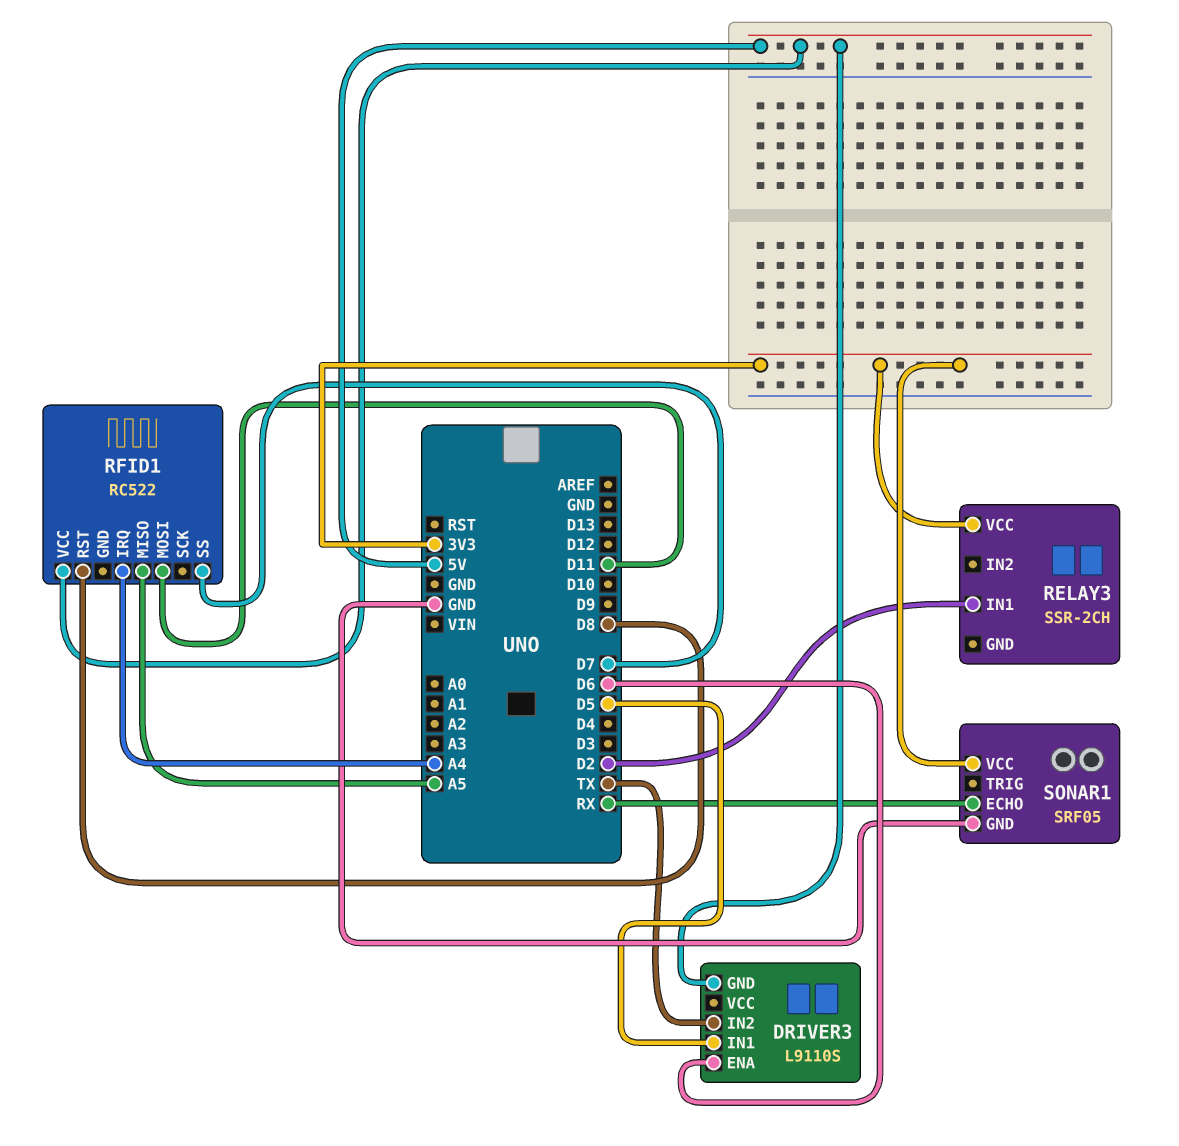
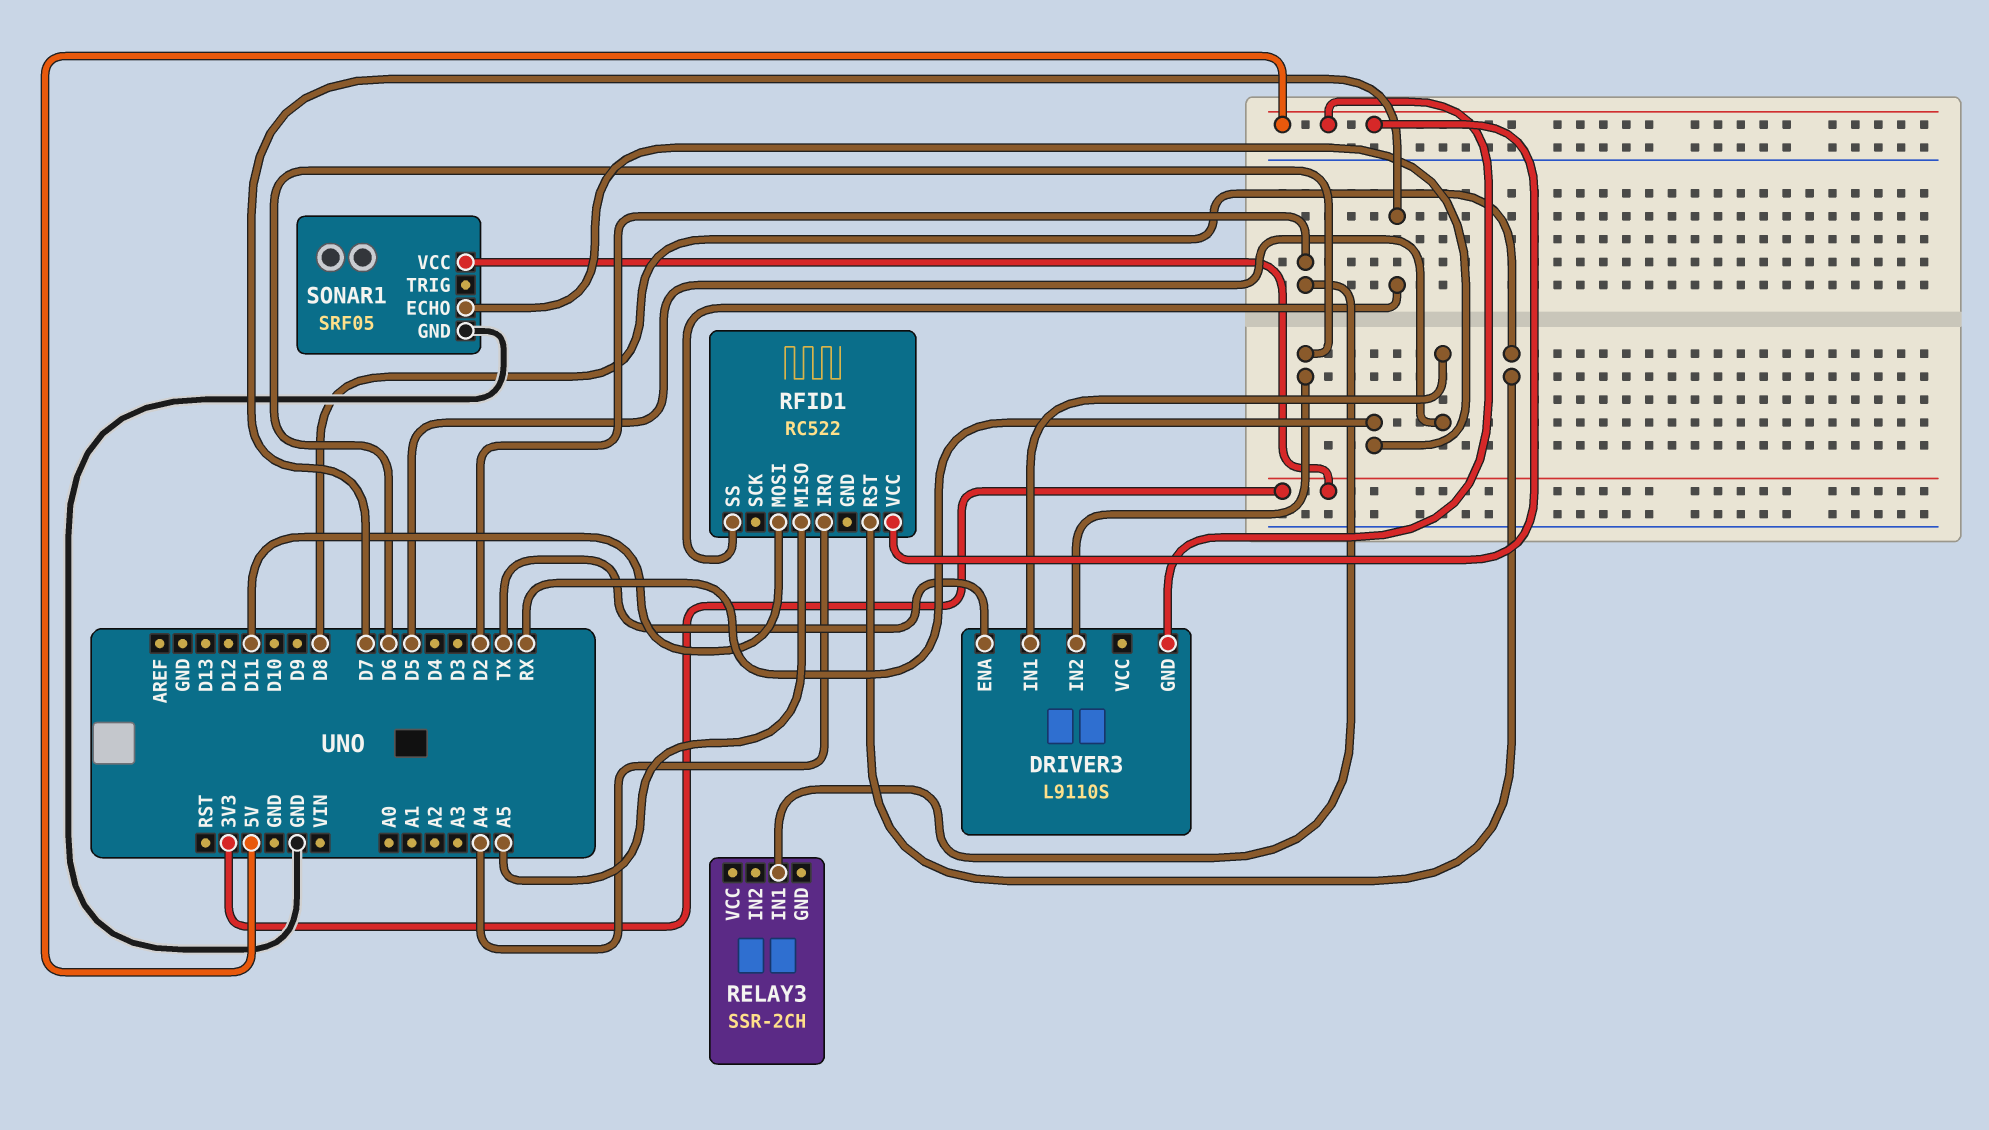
DRIVER3 pin ENA: D6 -> TX
DRIVER3 pin IN2: TX -> D6
RELAY3 pin VCC: 3V3 -> none

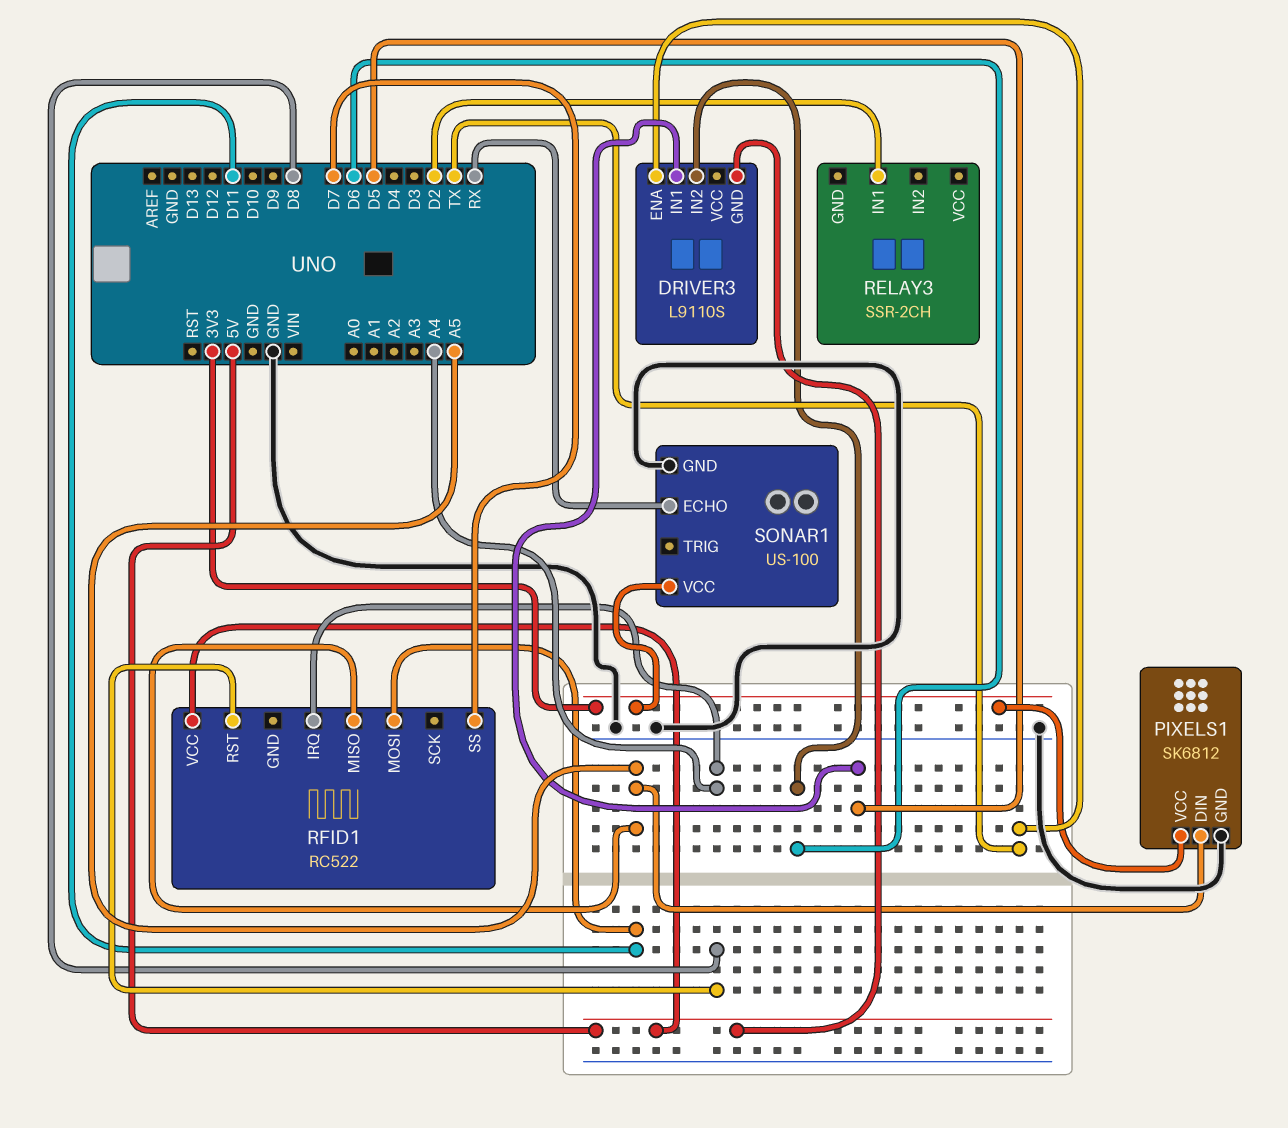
PIXELS1: none -> SK6812
PIXELS1 pin DIN: none -> A5
PIXELS1 pin GND: none -> GND
PIXELS1 pin VCC: none -> 3V3
SONAR1: SRF05 -> US-100

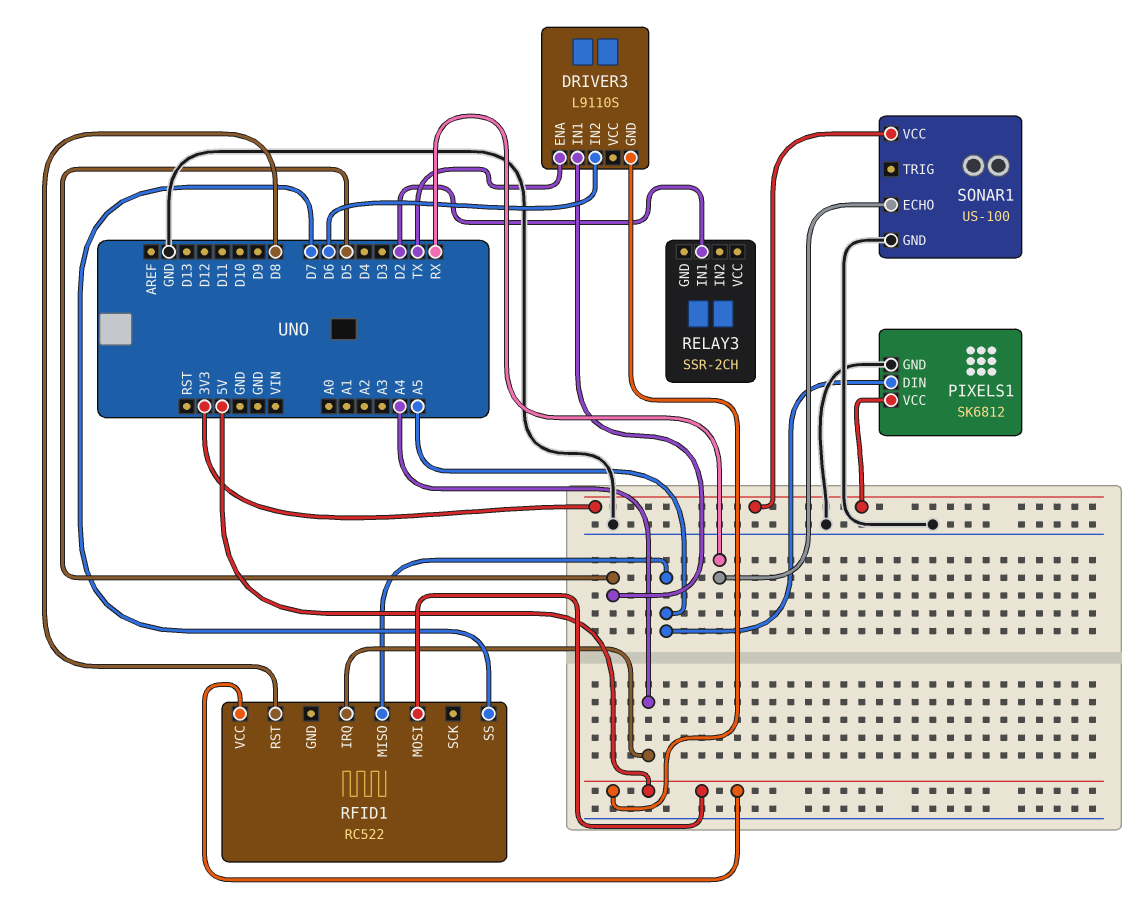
RFID1 pin MOSI: D11 -> 5V

